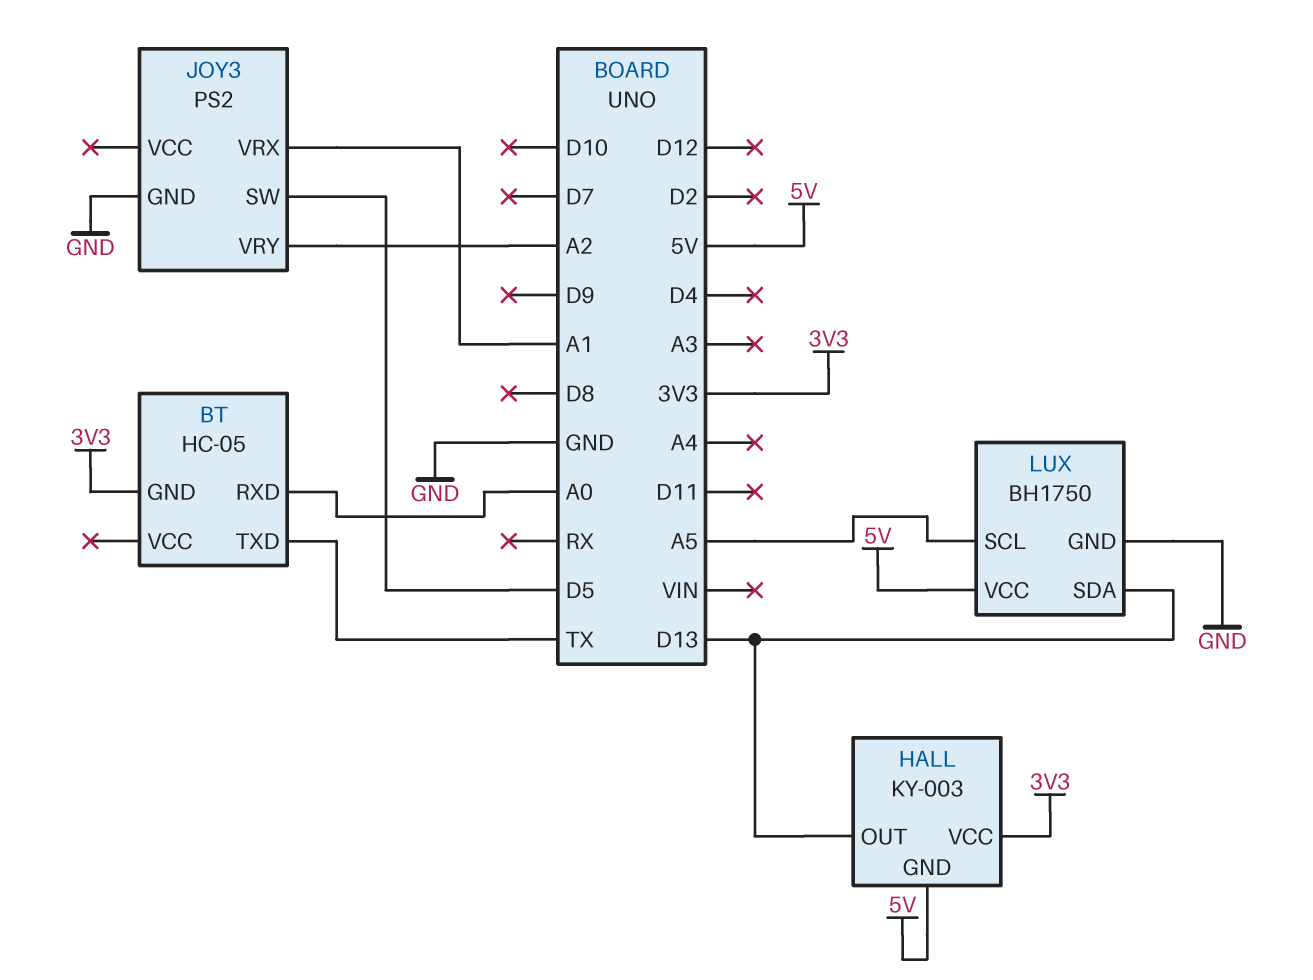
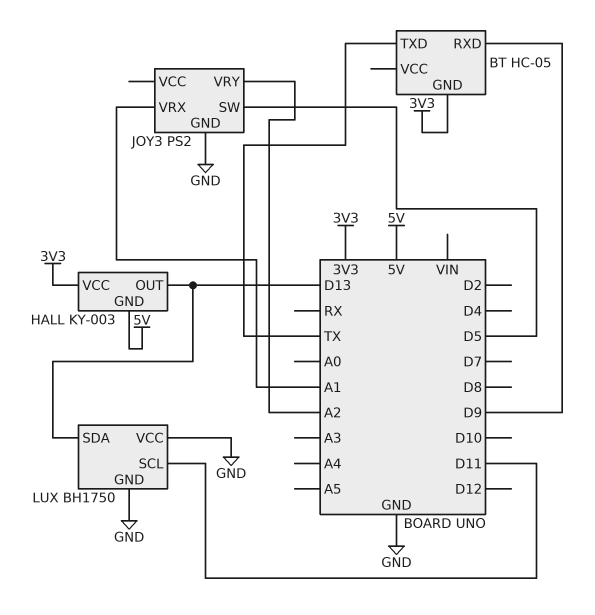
BT pin RXD: A0 -> D9
LUX pin SCL: A5 -> D11
LUX pin VCC: 5V -> GND

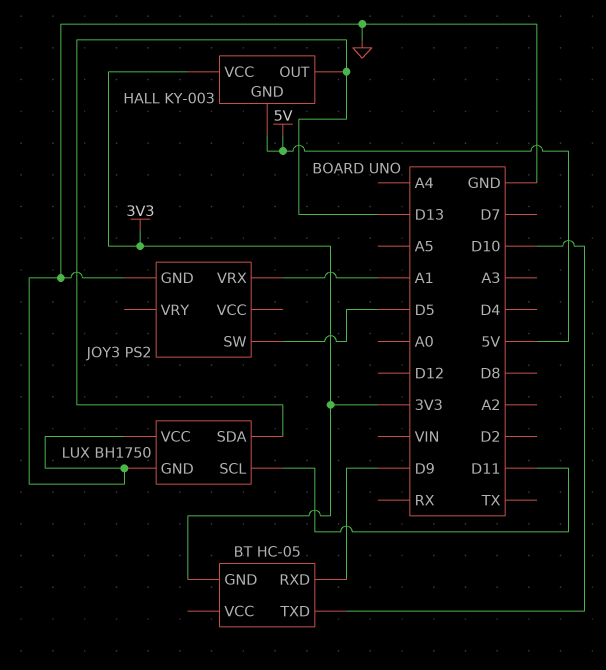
BT pin TXD: TX -> D10
JOY3 pin VRY: A2 -> none

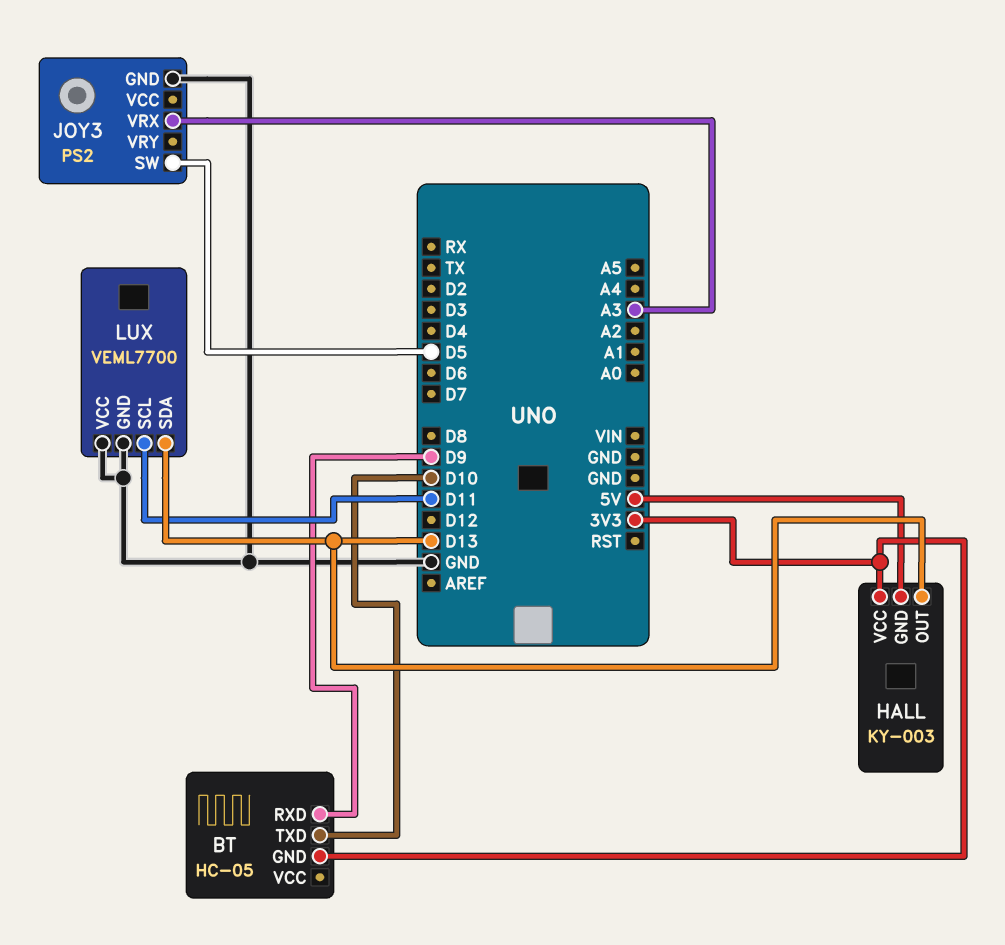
JOY3 pin VRX: A1 -> A3
LUX: BH1750 -> VEML7700

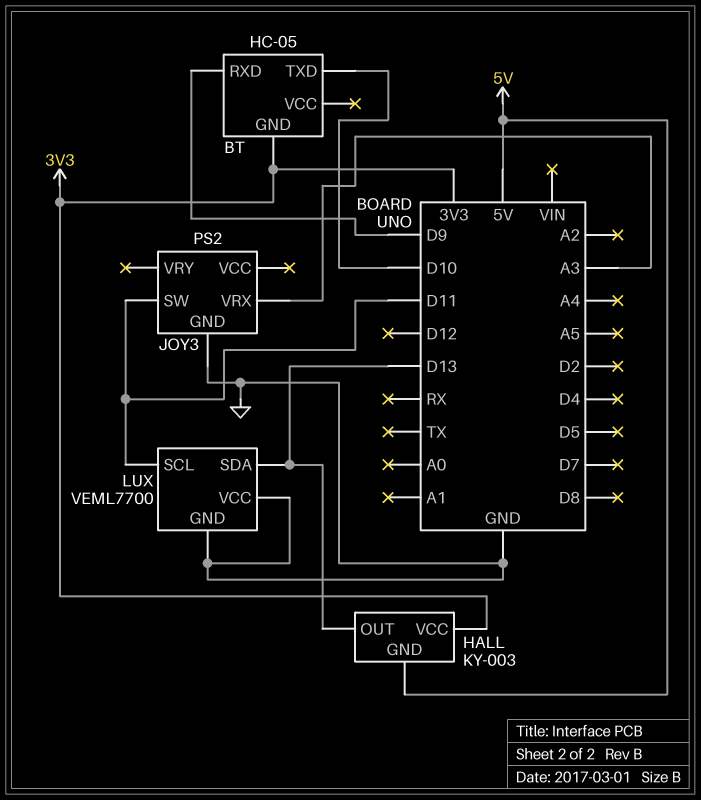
JOY3 pin SW: D5 -> D11

